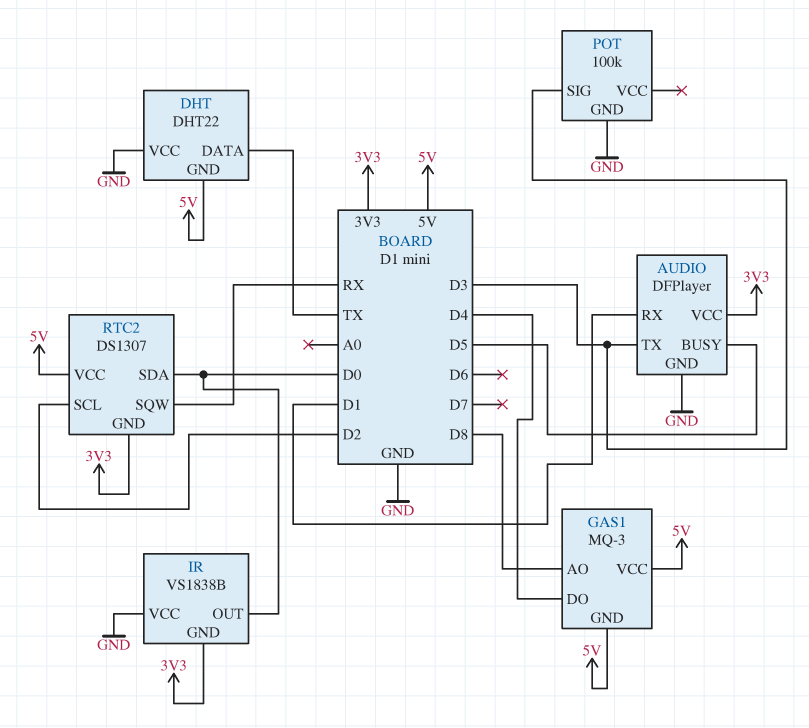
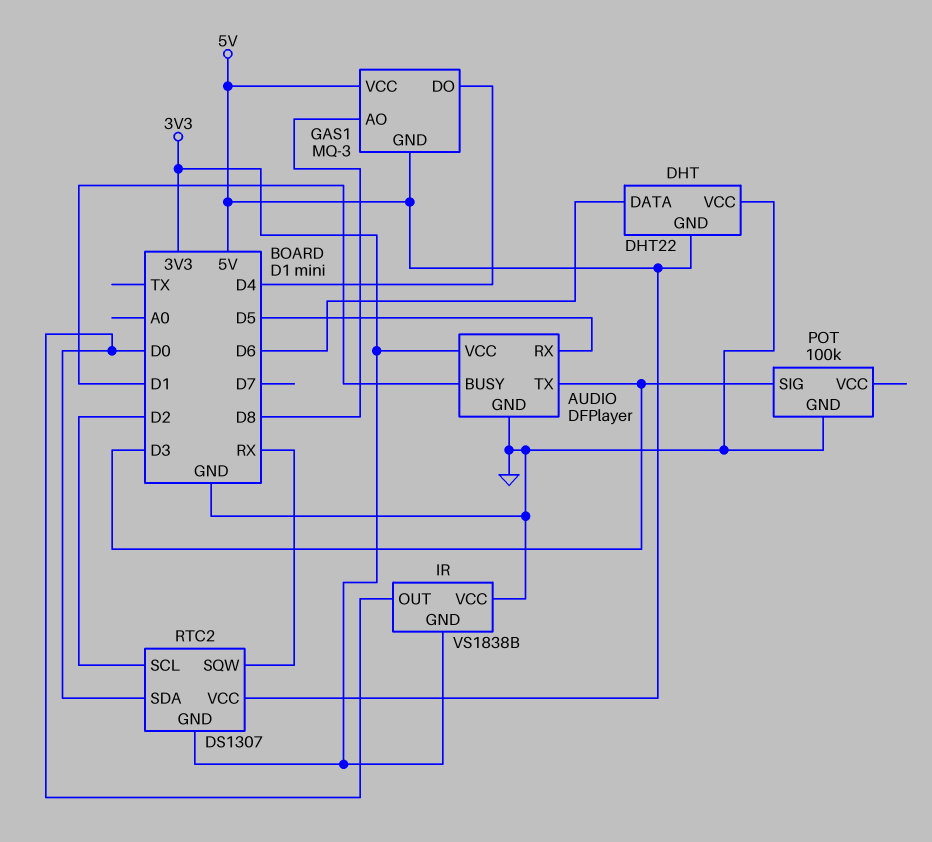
AUDIO pin BUSY: D5 -> D1
AUDIO pin RX: D1 -> D5
DHT pin DATA: TX -> D6

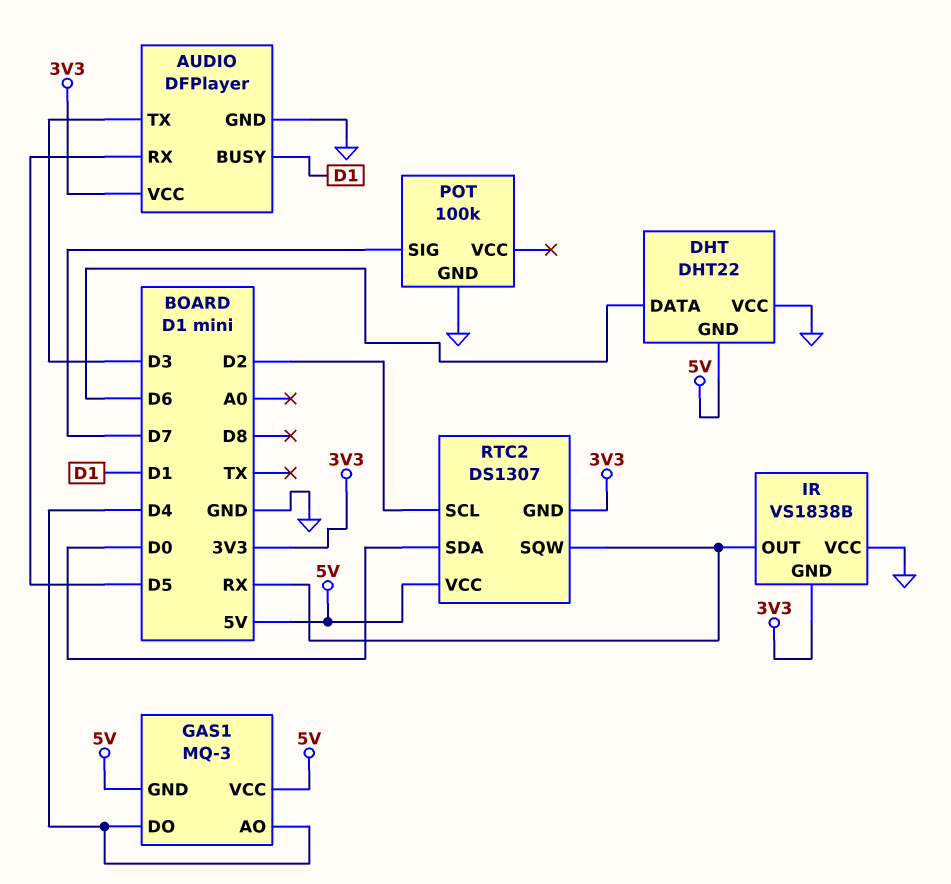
GAS1 pin AO: D8 -> D4
IR pin OUT: D0 -> RX
POT pin SIG: D3 -> D7

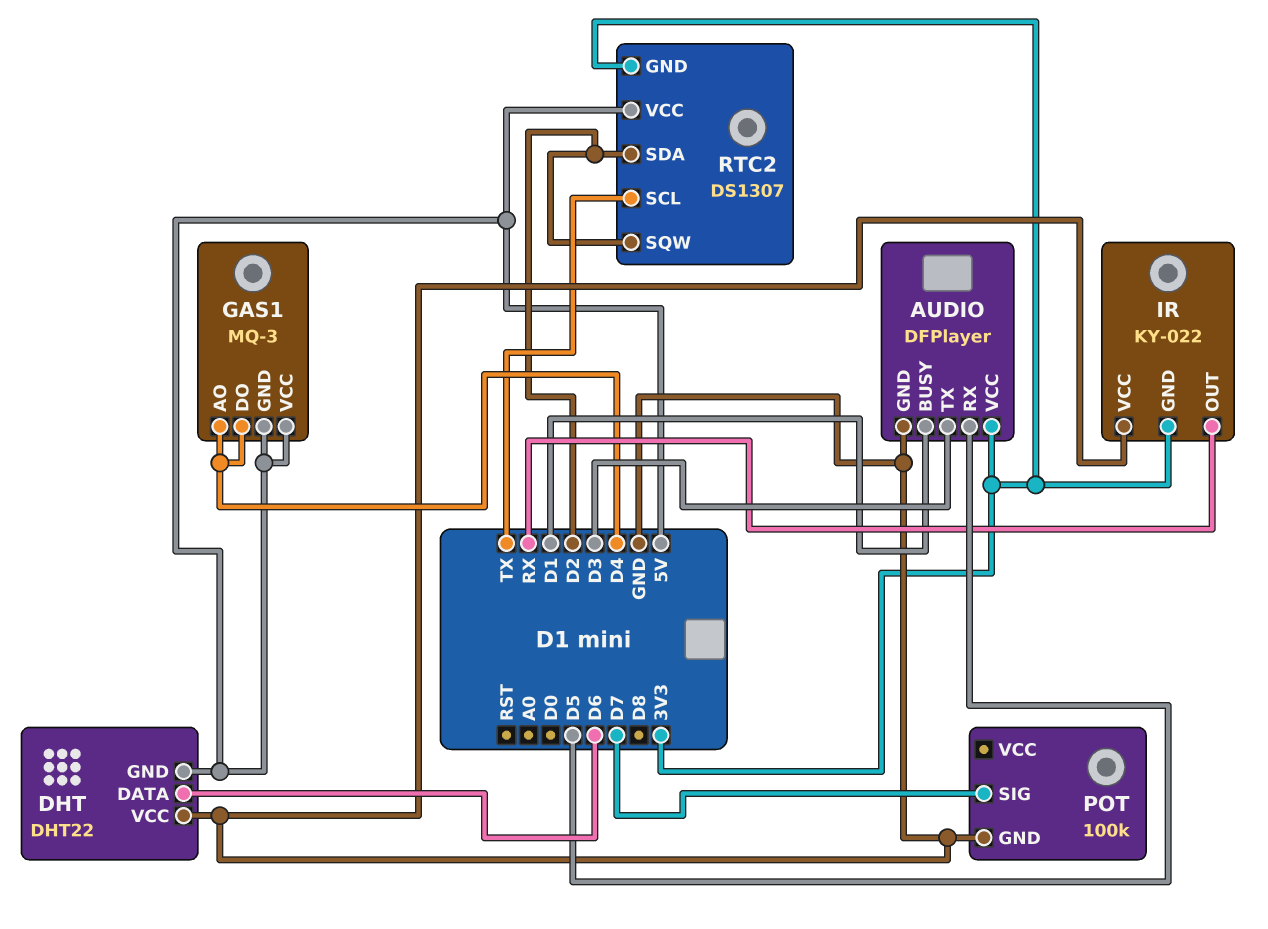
IR: VS1838B -> KY-022
RTC2 pin SCL: D2 -> TX
RTC2 pin SDA: D0 -> D2
RTC2 pin SQW: RX -> D2

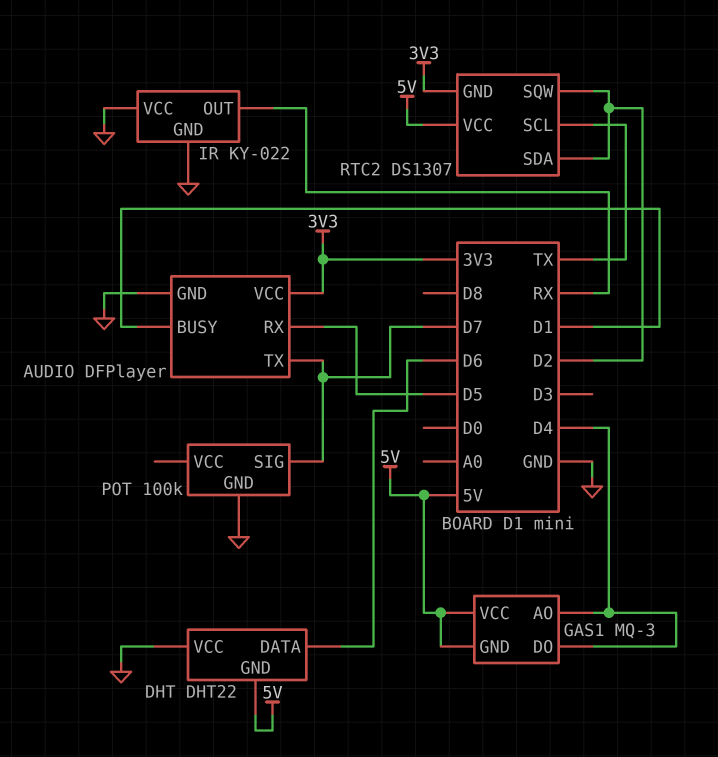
AUDIO pin TX: D3 -> D7
IR pin GND: 3V3 -> GND

